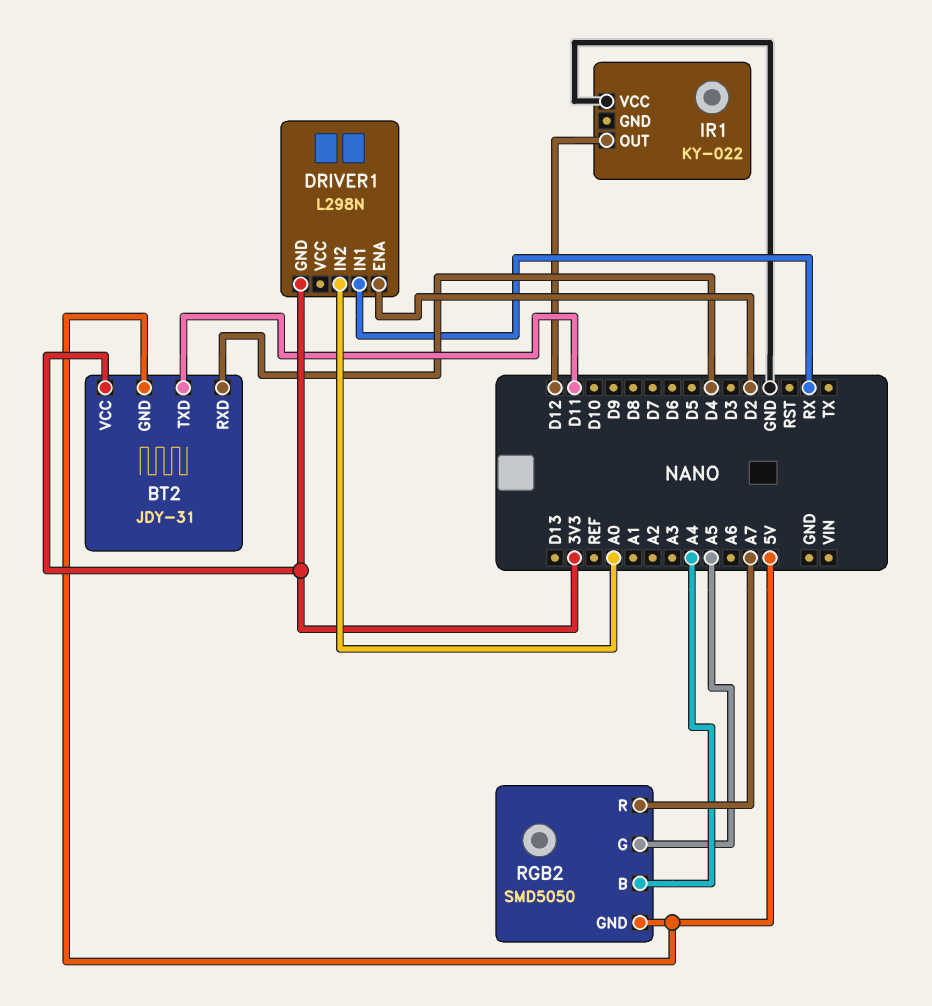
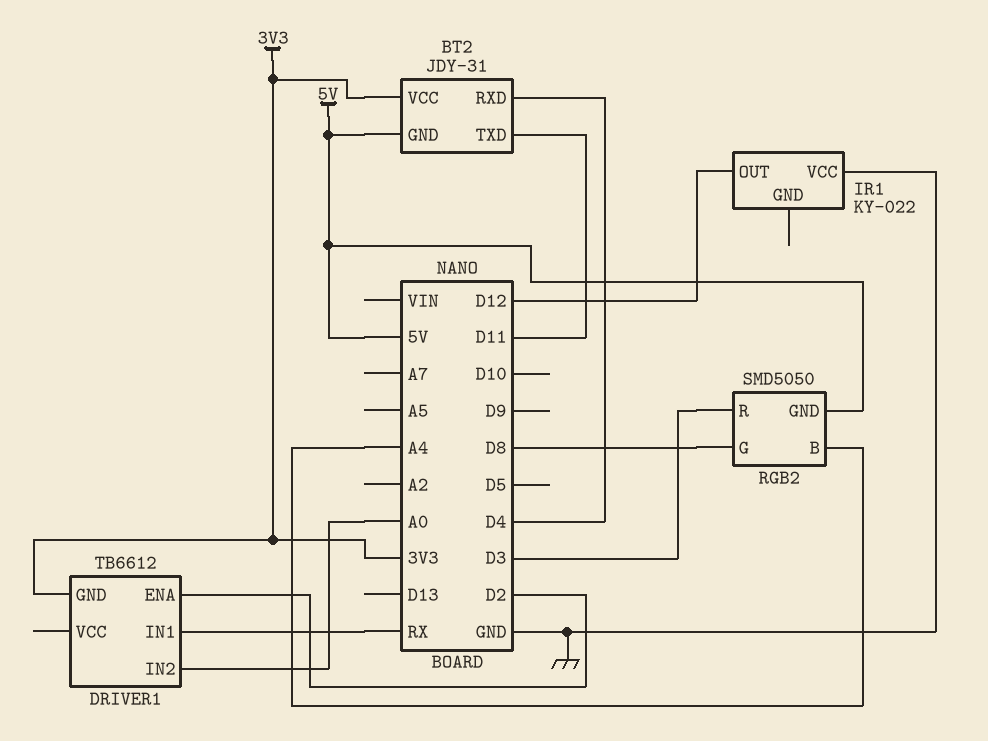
DRIVER1: L298N -> TB6612
RGB2 pin G: A5 -> D8
RGB2 pin R: A7 -> D3

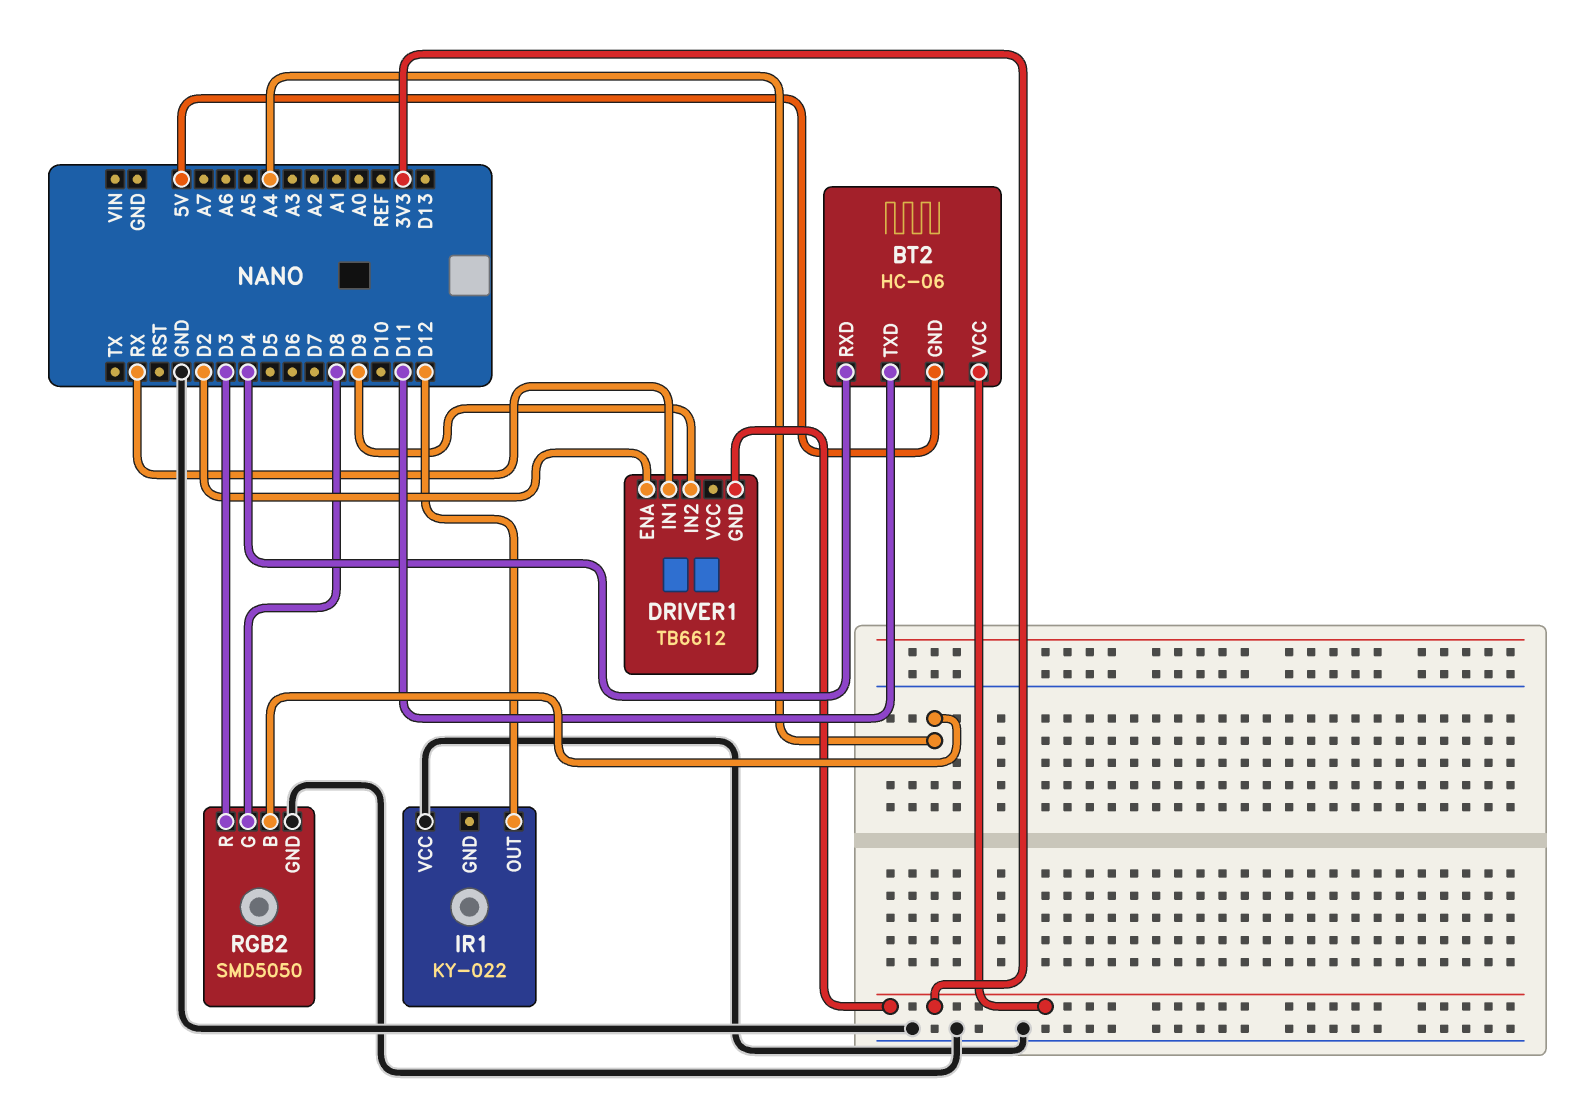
BT2: JDY-31 -> HC-06
DRIVER1 pin IN2: A0 -> D9
RGB2 pin GND: 5V -> GND

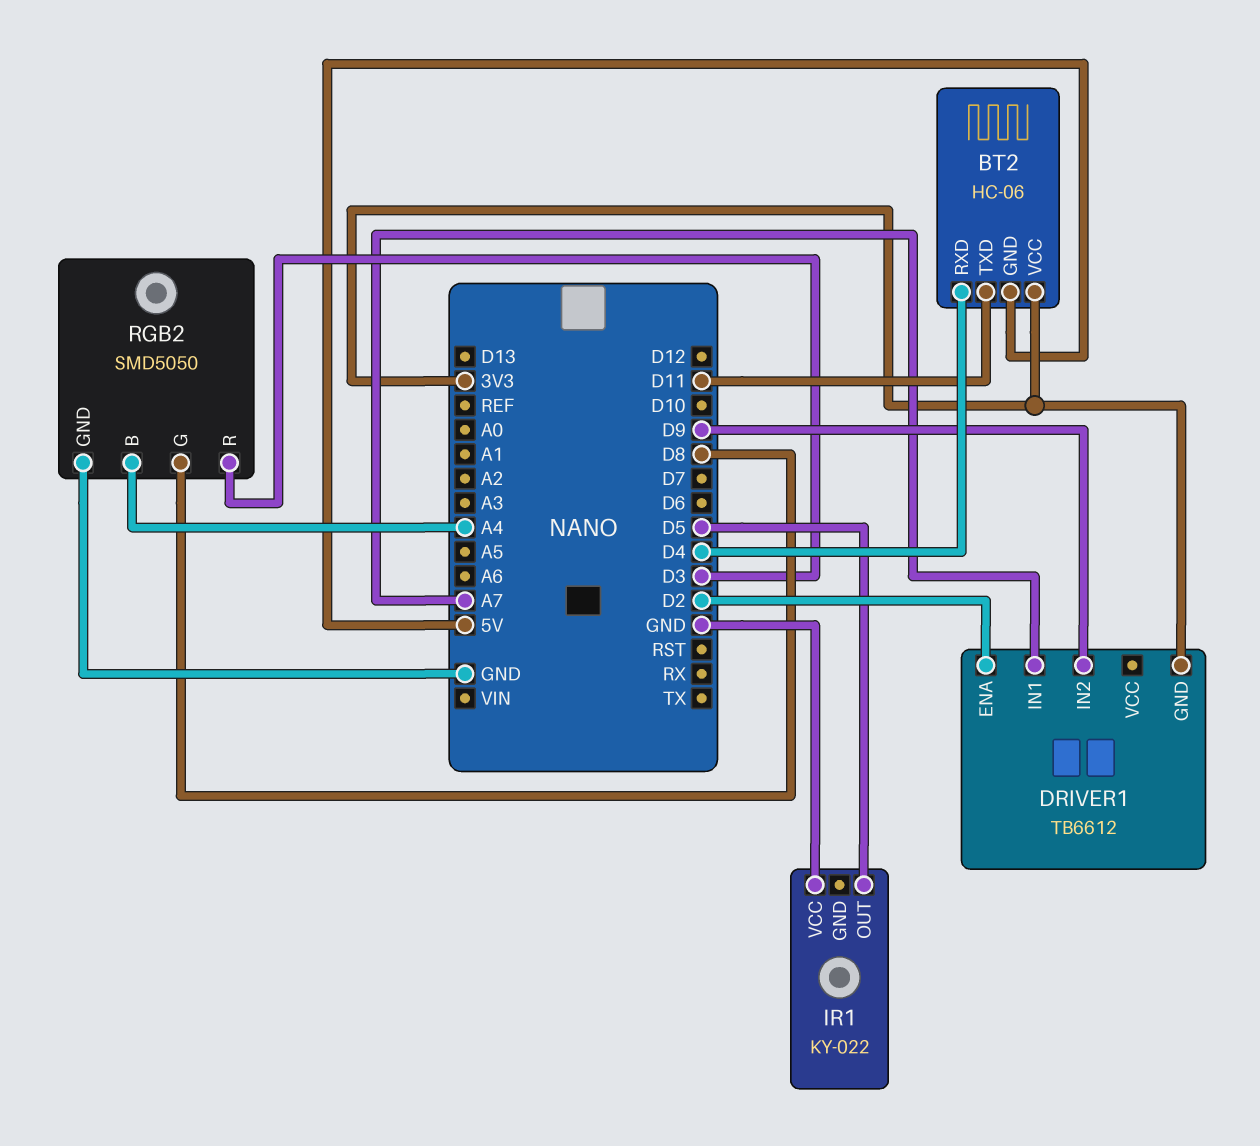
DRIVER1 pin IN1: RX -> A7
IR1 pin OUT: D12 -> D5

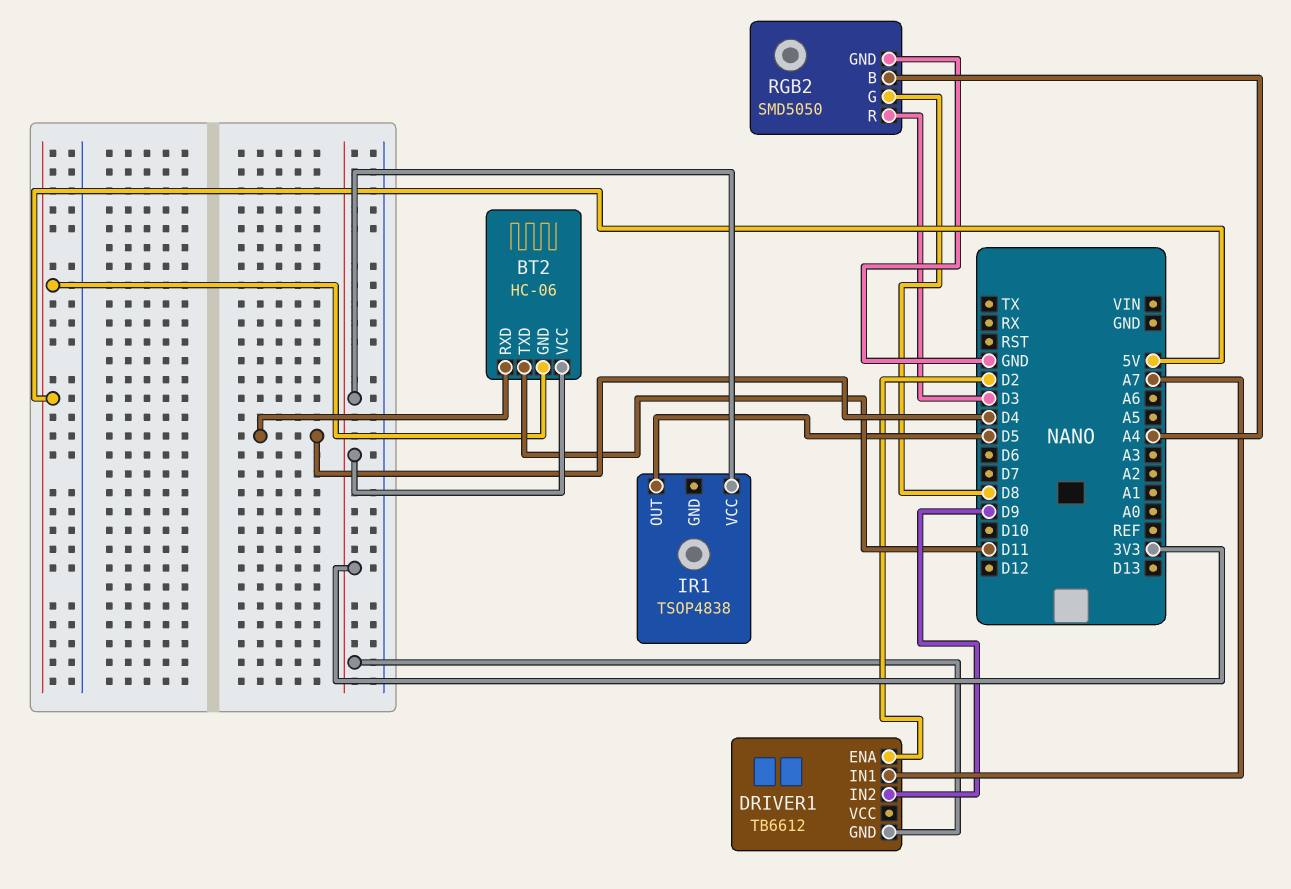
IR1: KY-022 -> TSOP4838
IR1 pin VCC: GND -> 3V3

